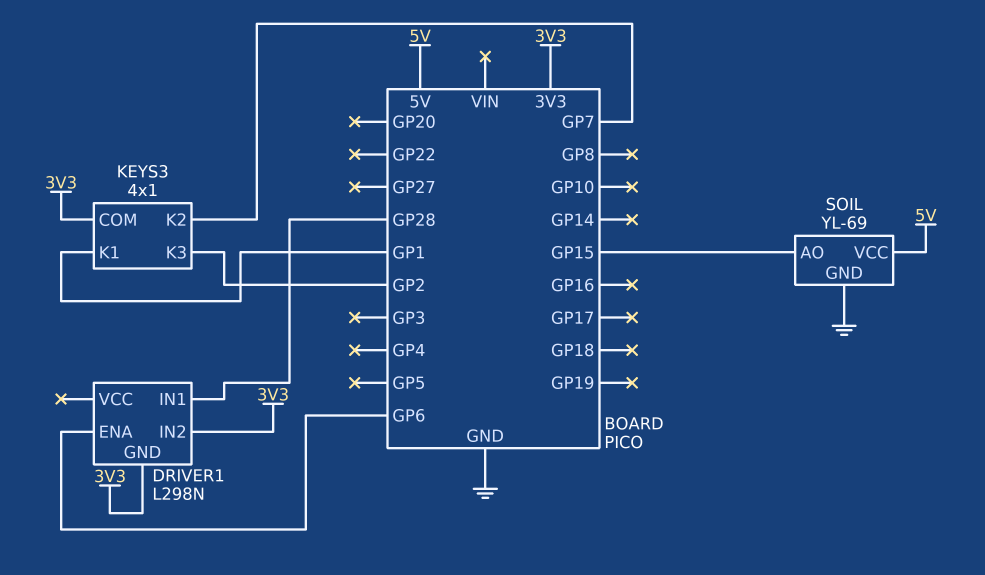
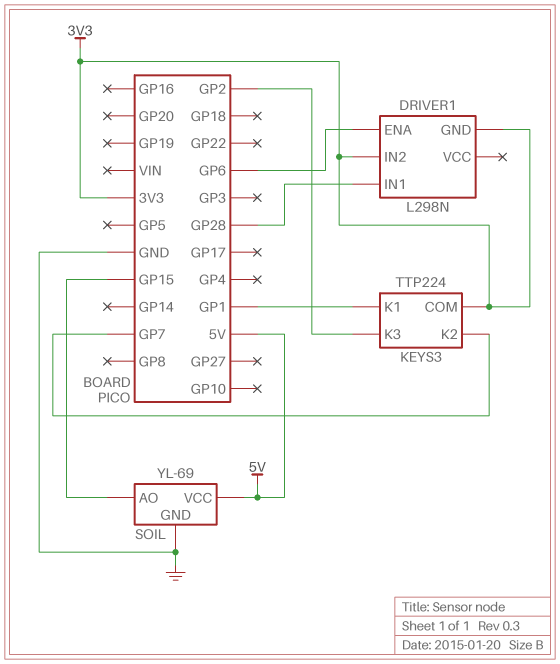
KEYS3: 4x1 -> TTP224

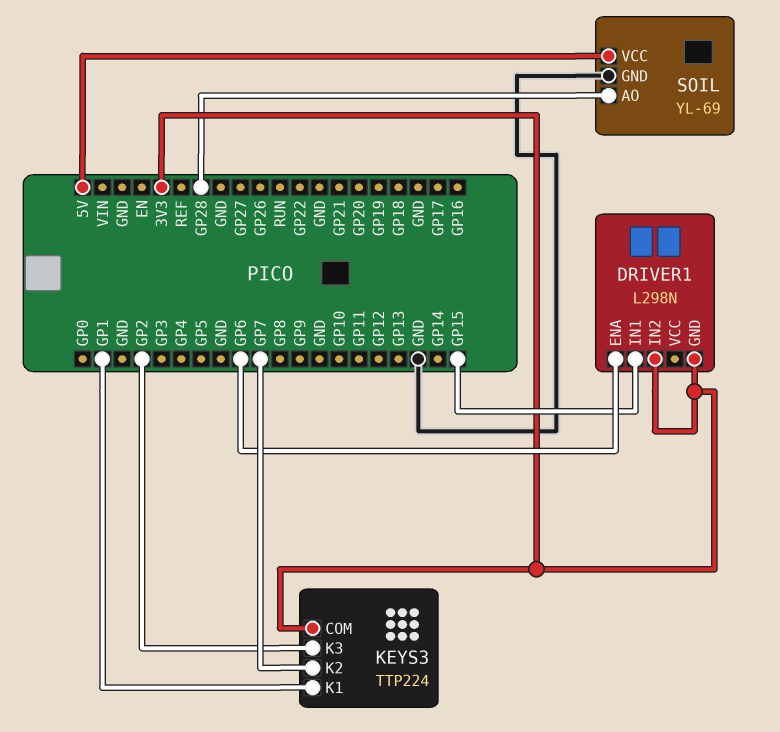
DRIVER1 pin IN1: GP28 -> GP15
SOIL pin AO: GP15 -> GP28

